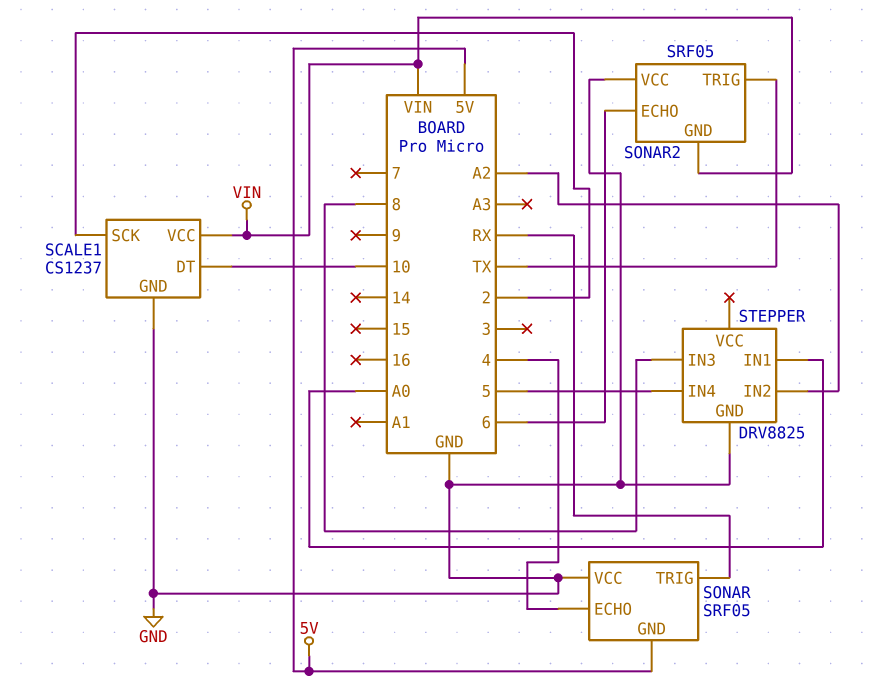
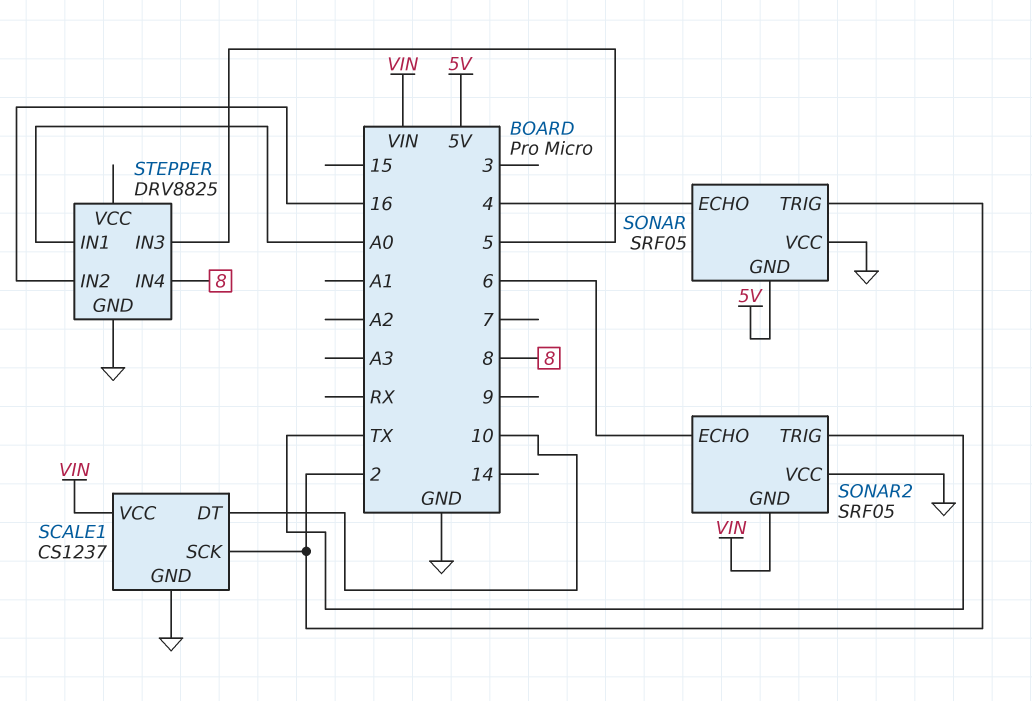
SONAR pin TRIG: RX -> 2
STEPPER pin IN2: A2 -> 16
STEPPER pin IN3: 8 -> 5
STEPPER pin IN4: 5 -> 8

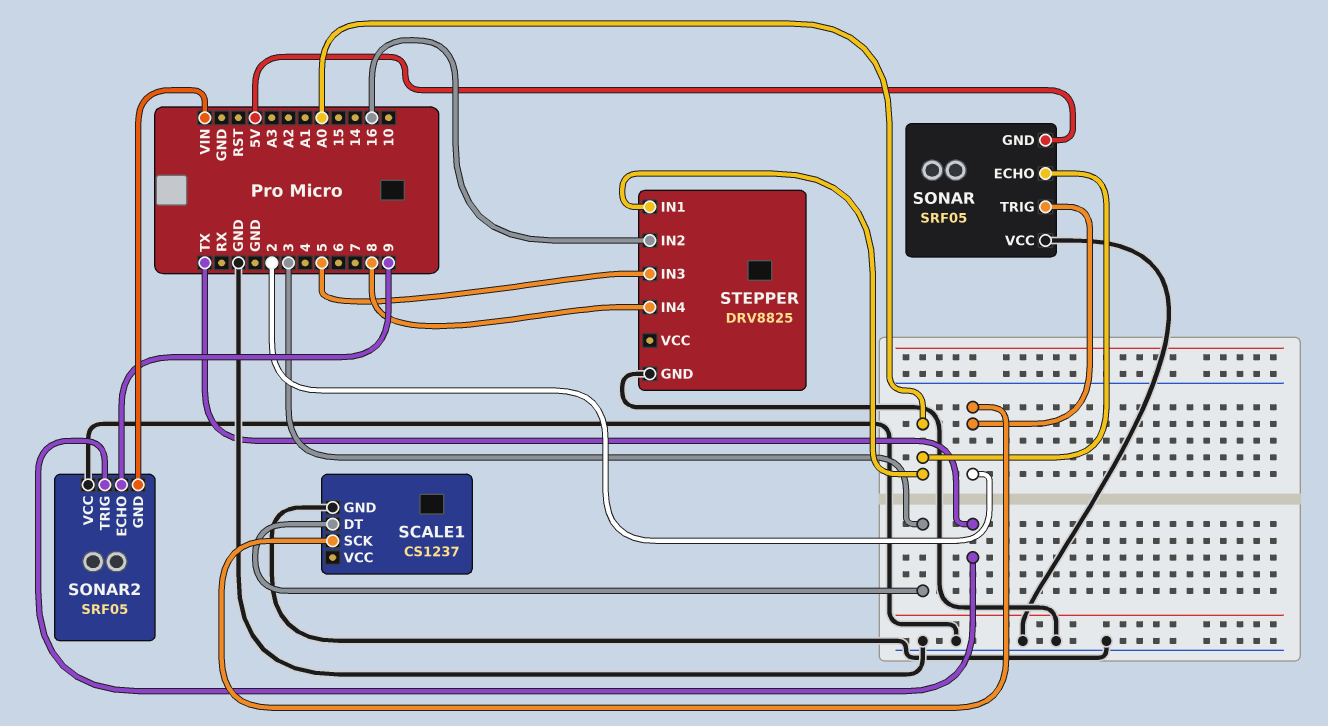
SCALE1 pin DT: 10 -> 3
SCALE1 pin VCC: VIN -> none
SONAR pin ECHO: 4 -> A0
SONAR2 pin ECHO: 6 -> 9

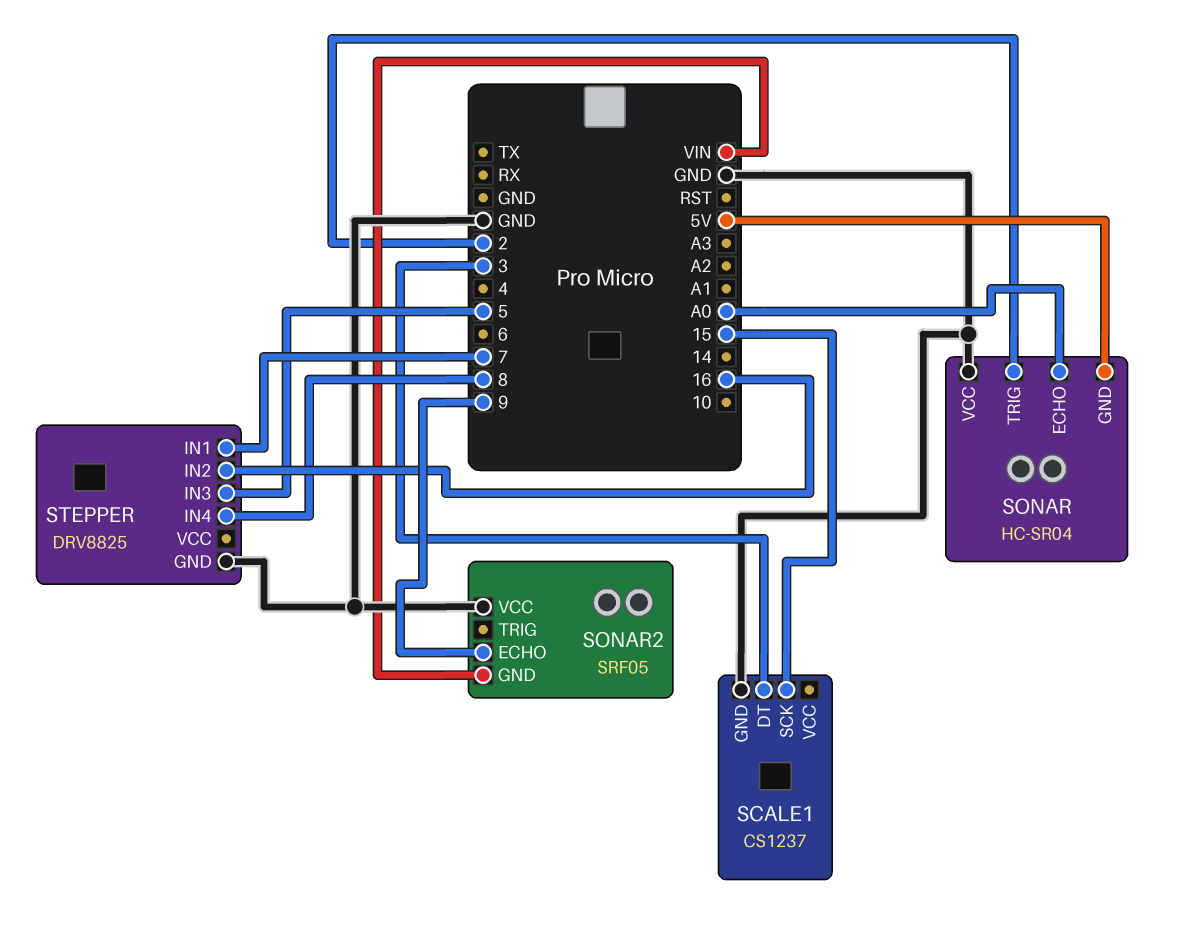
SCALE1 pin SCK: 2 -> 15
SONAR: SRF05 -> HC-SR04
SONAR2 pin TRIG: TX -> none
STEPPER pin IN1: A0 -> 7

